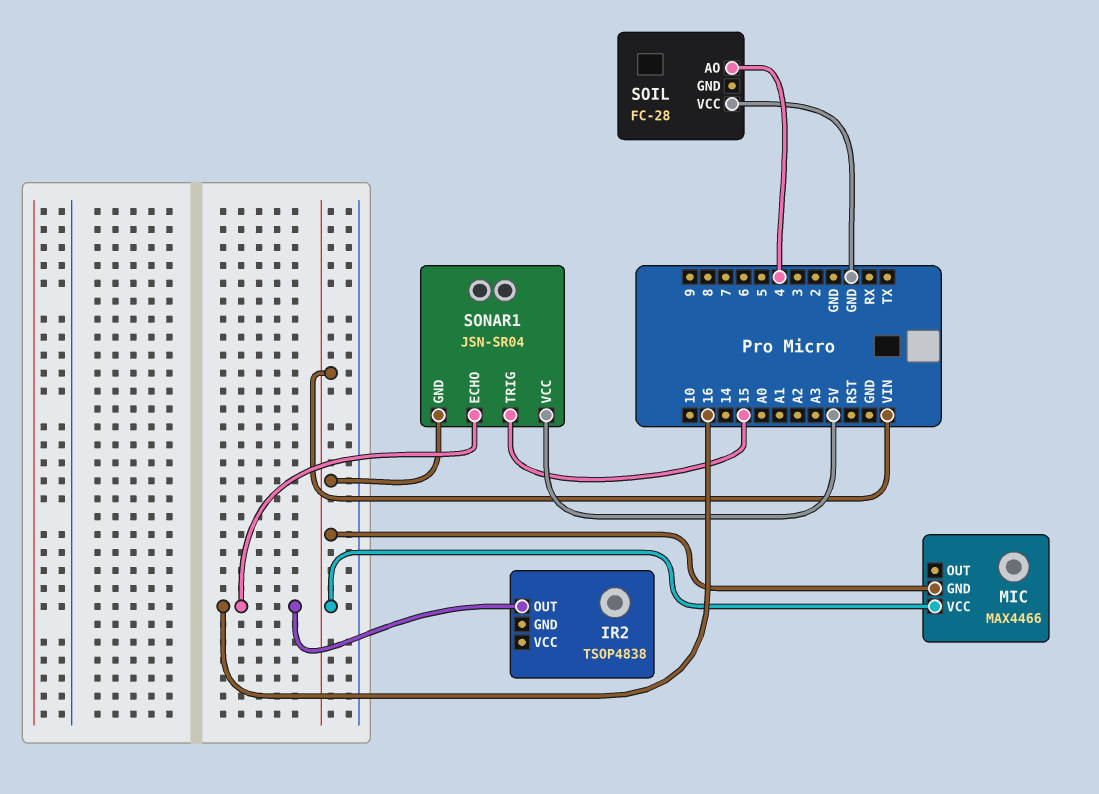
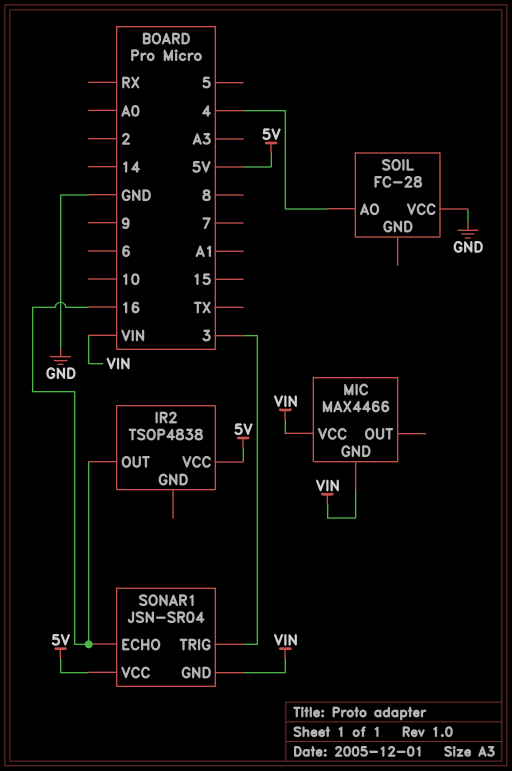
IR2 pin VCC: none -> 5V
SONAR1 pin TRIG: 15 -> 3

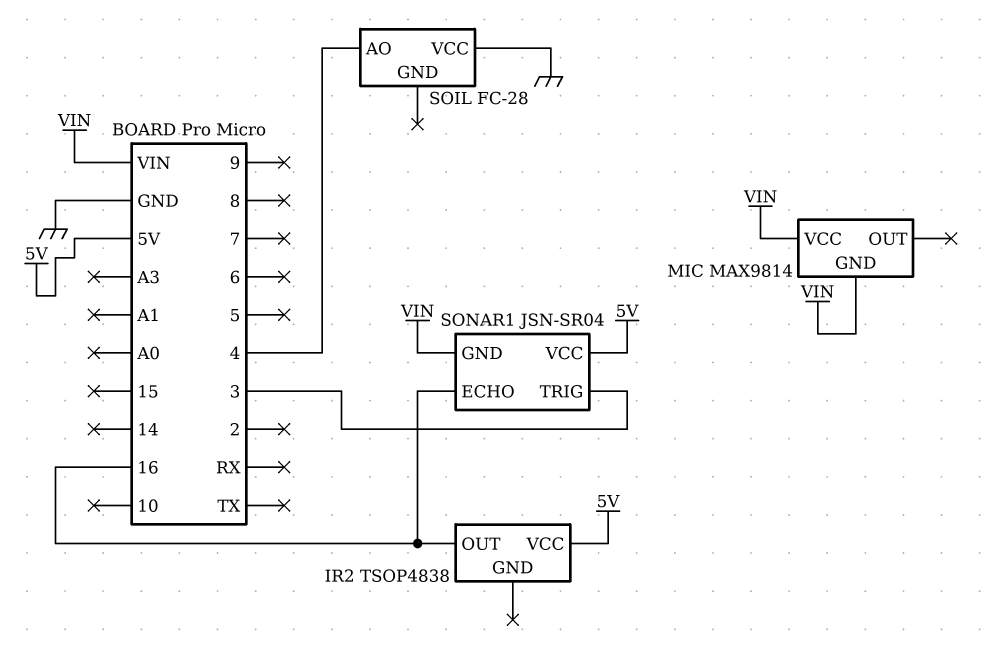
MIC: MAX4466 -> MAX9814

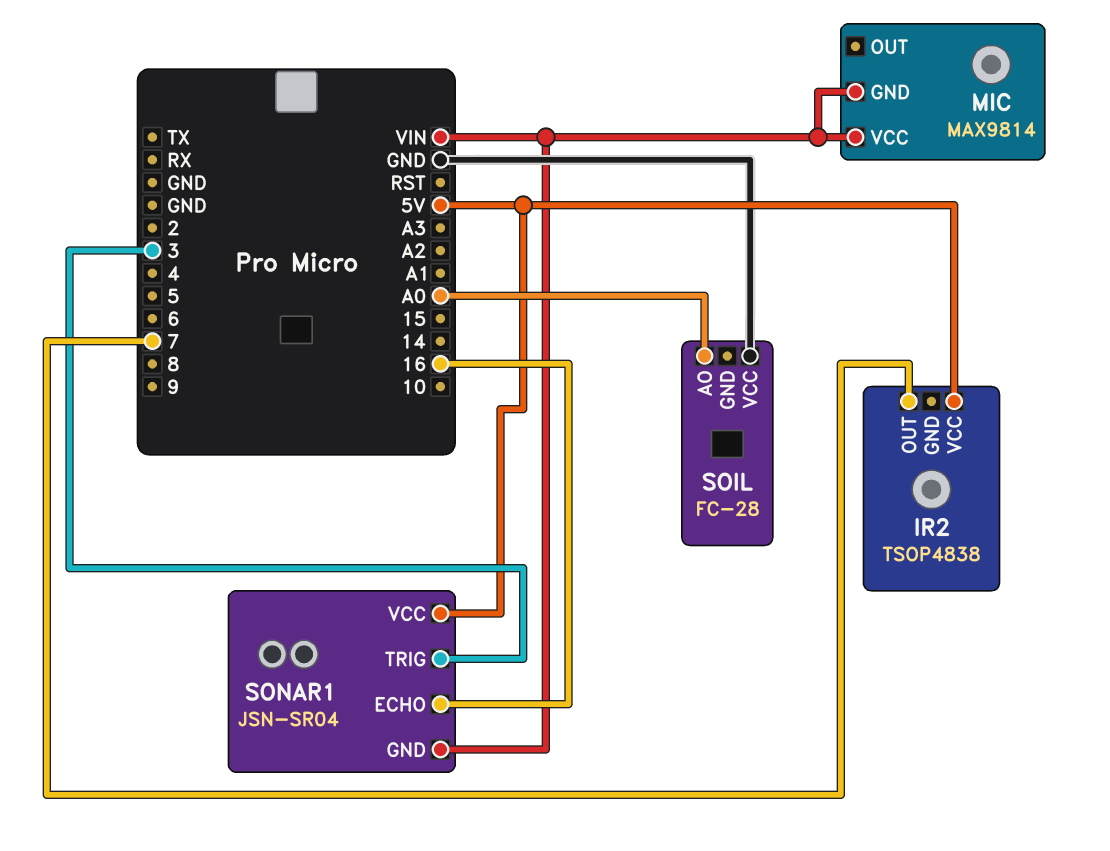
IR2 pin OUT: 16 -> 7
SOIL pin AO: 4 -> A0

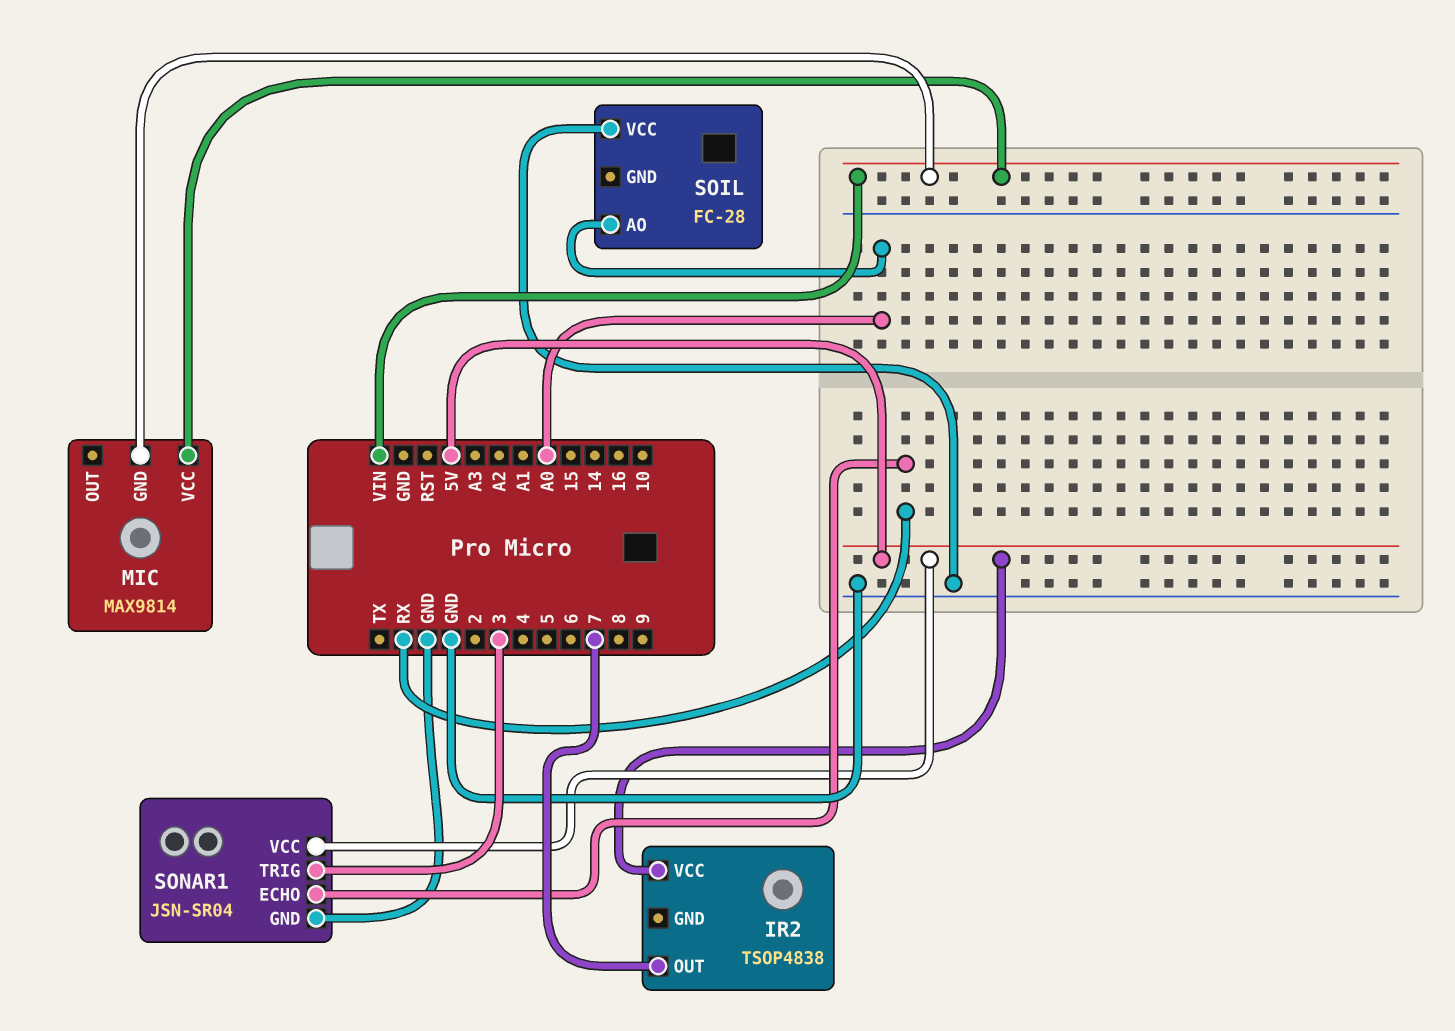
SONAR1 pin ECHO: 16 -> RX
SONAR1 pin GND: VIN -> GND

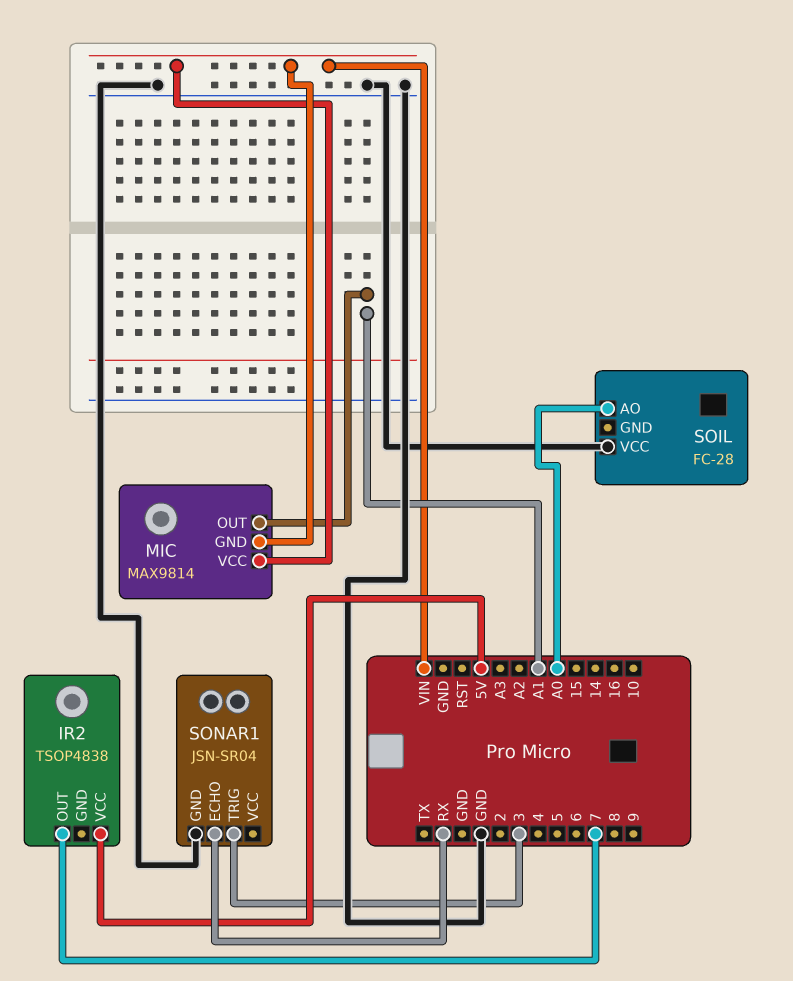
MIC pin OUT: none -> A1
SONAR1 pin VCC: 5V -> none

